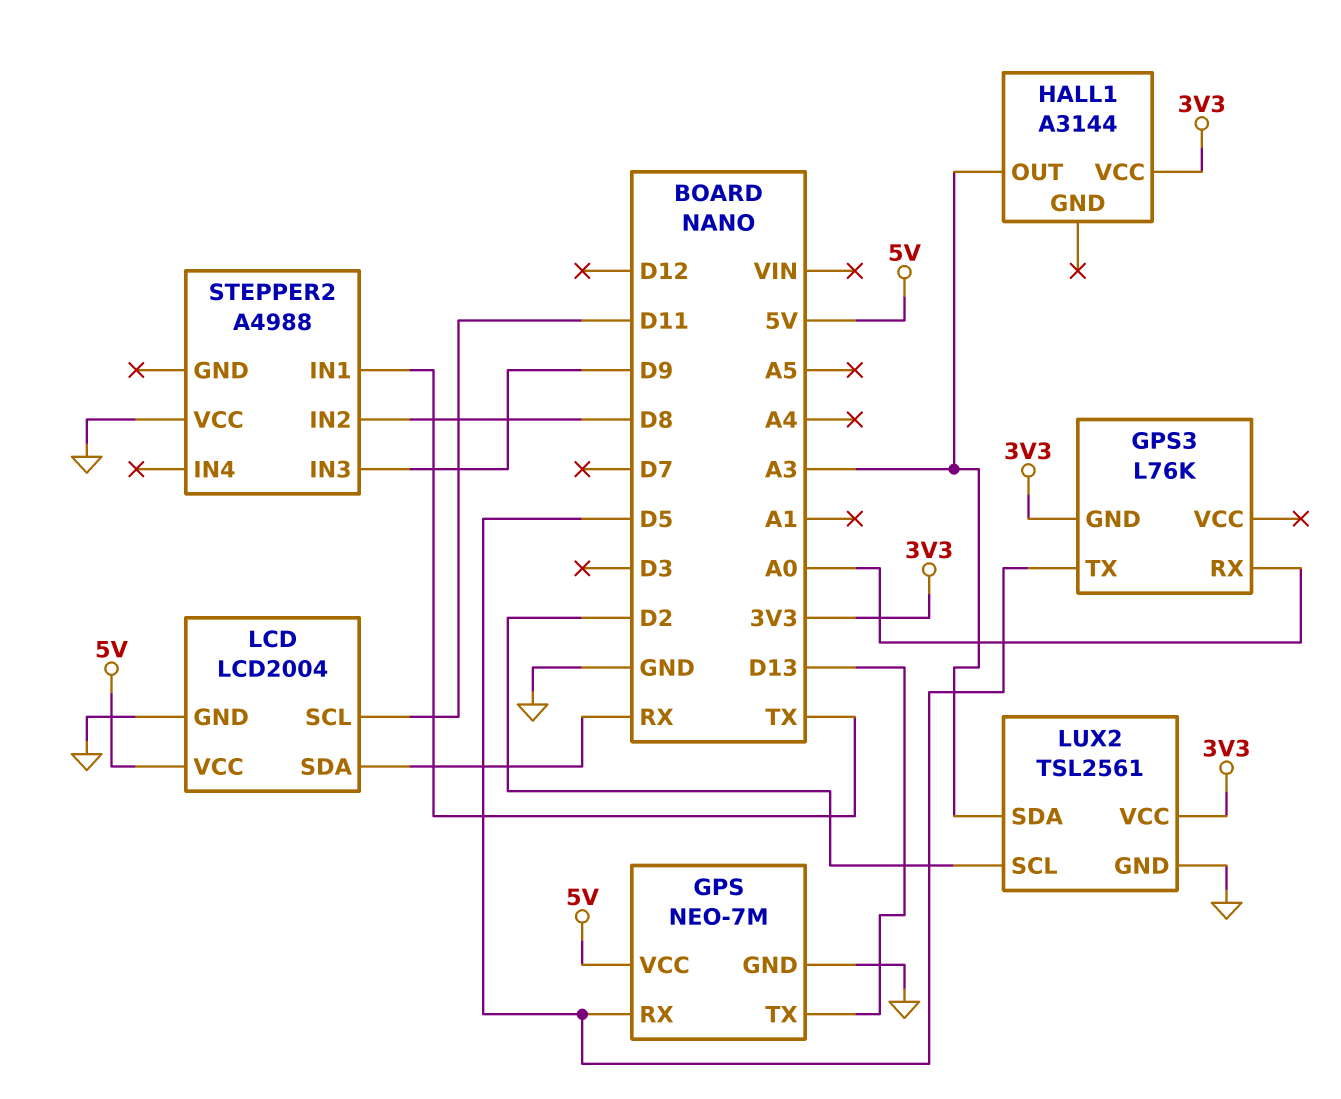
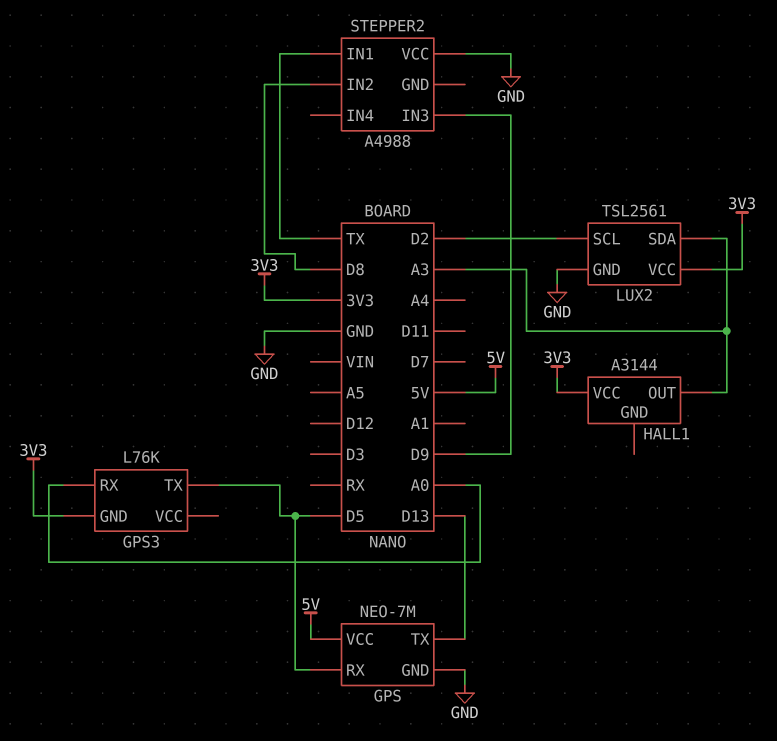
LCD: LCD2004 -> none
LCD pin GND: GND -> none
LCD pin SCL: D11 -> none
LCD pin SDA: RX -> none
LCD pin VCC: 5V -> none

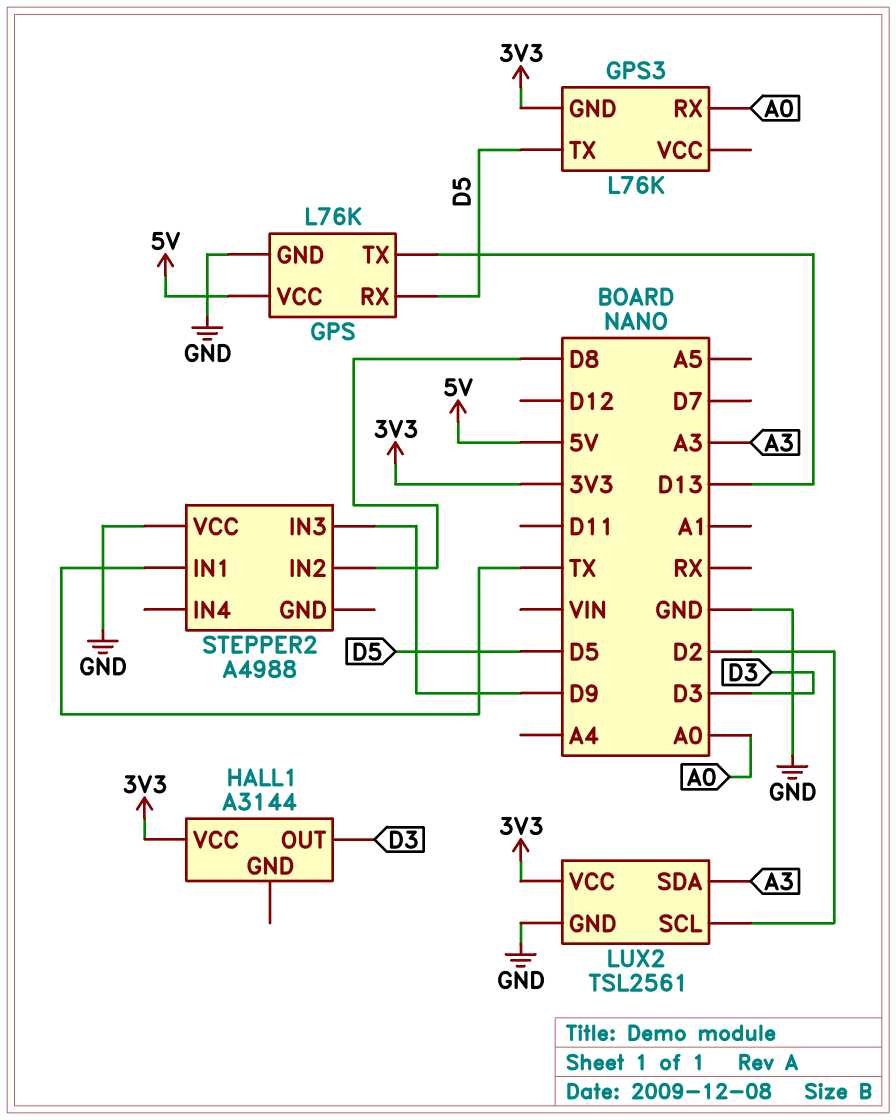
GPS: NEO-7M -> L76K
HALL1 pin OUT: A3 -> D3

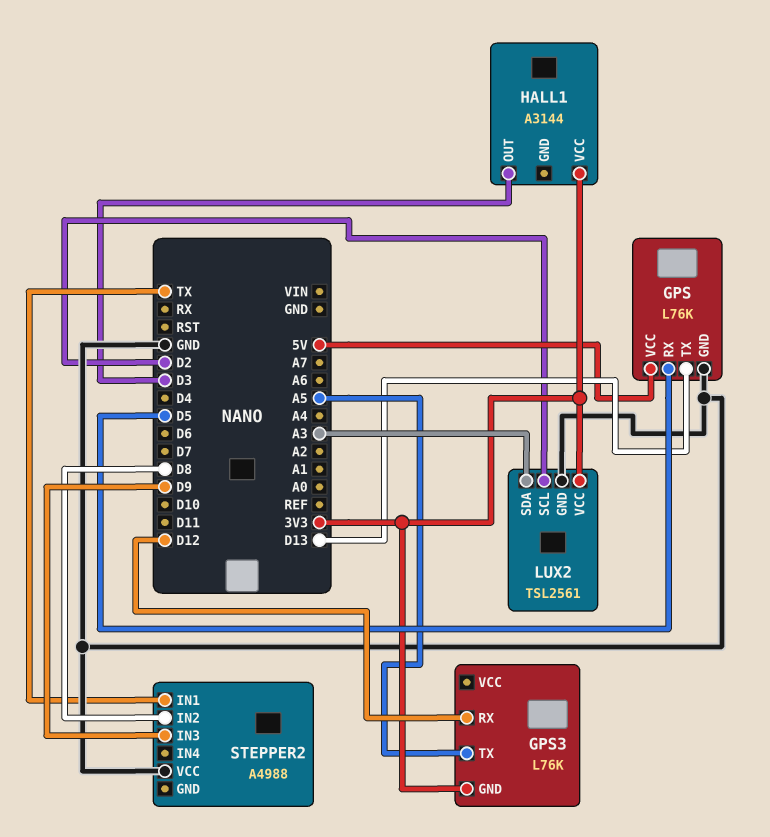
GPS3 pin RX: A0 -> D12
GPS3 pin TX: D5 -> A5

